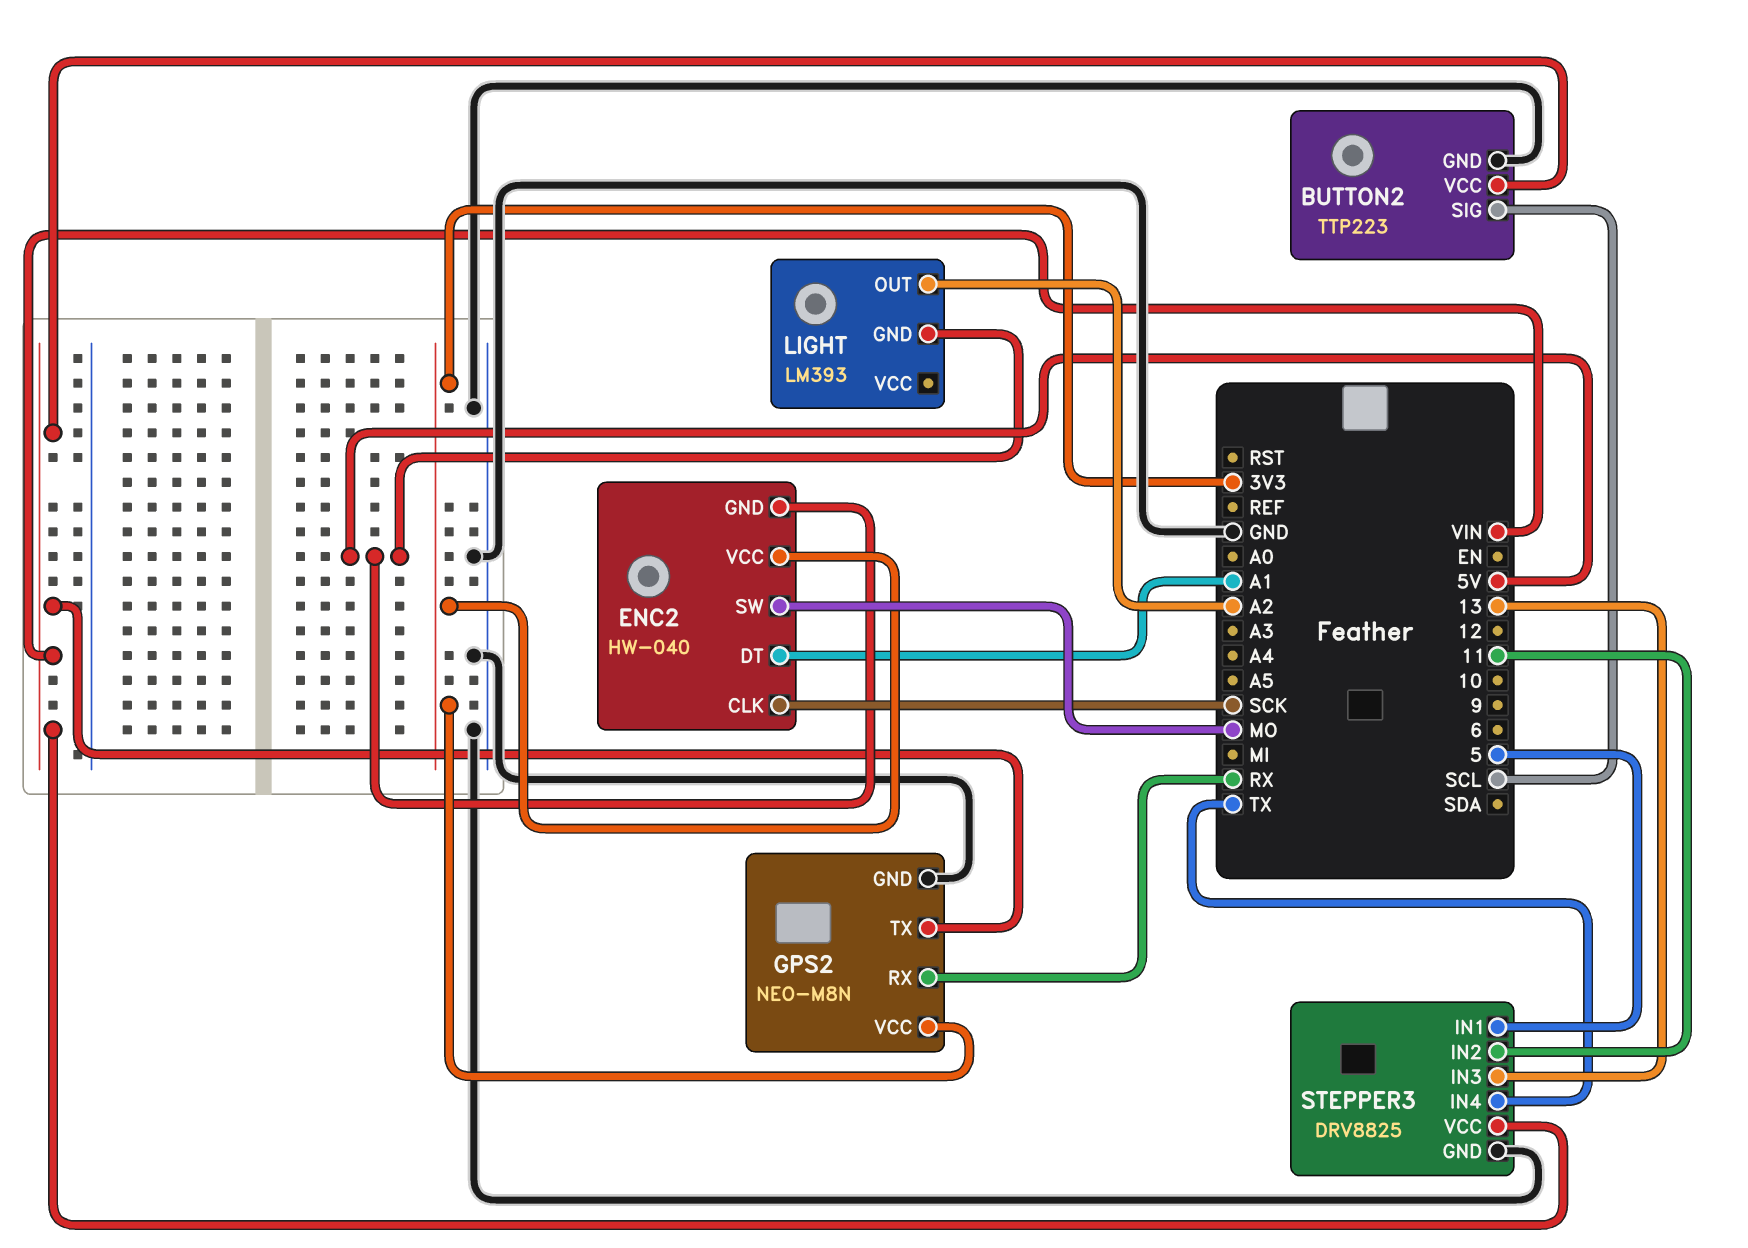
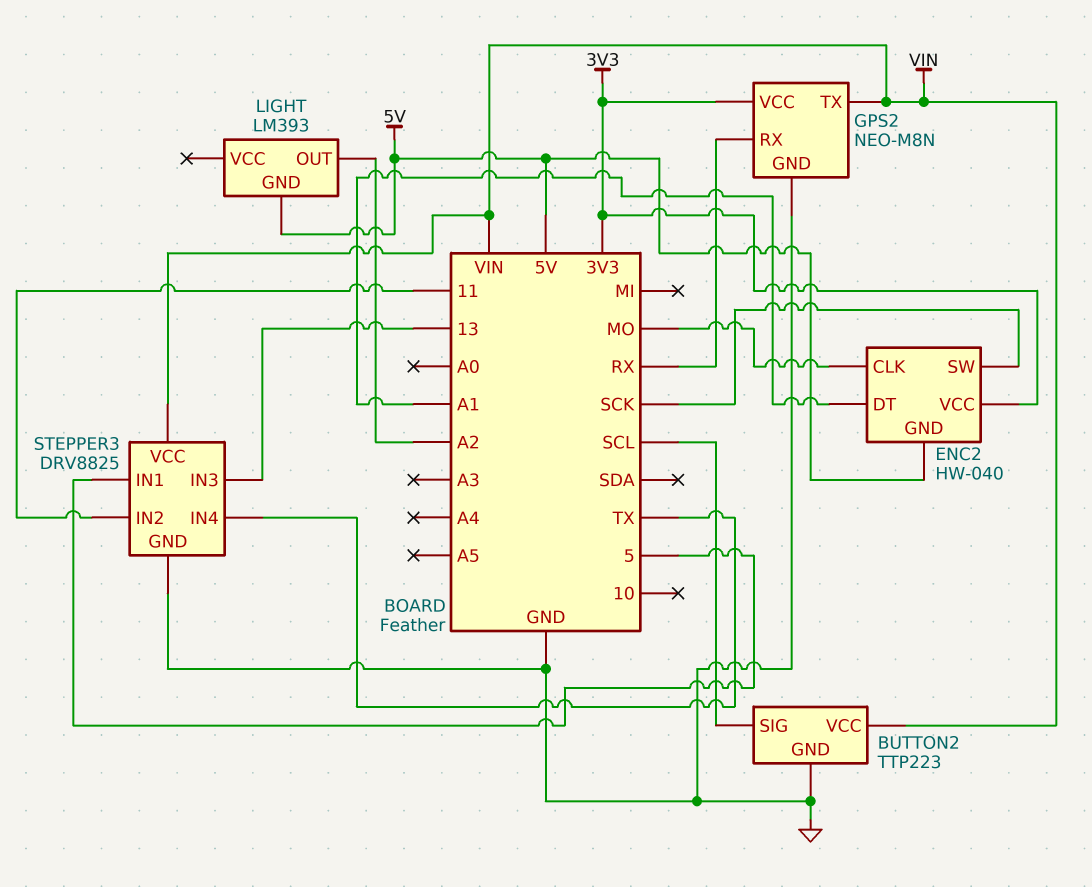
ENC2 pin CLK: SCK -> MO
ENC2 pin SW: MO -> SCK

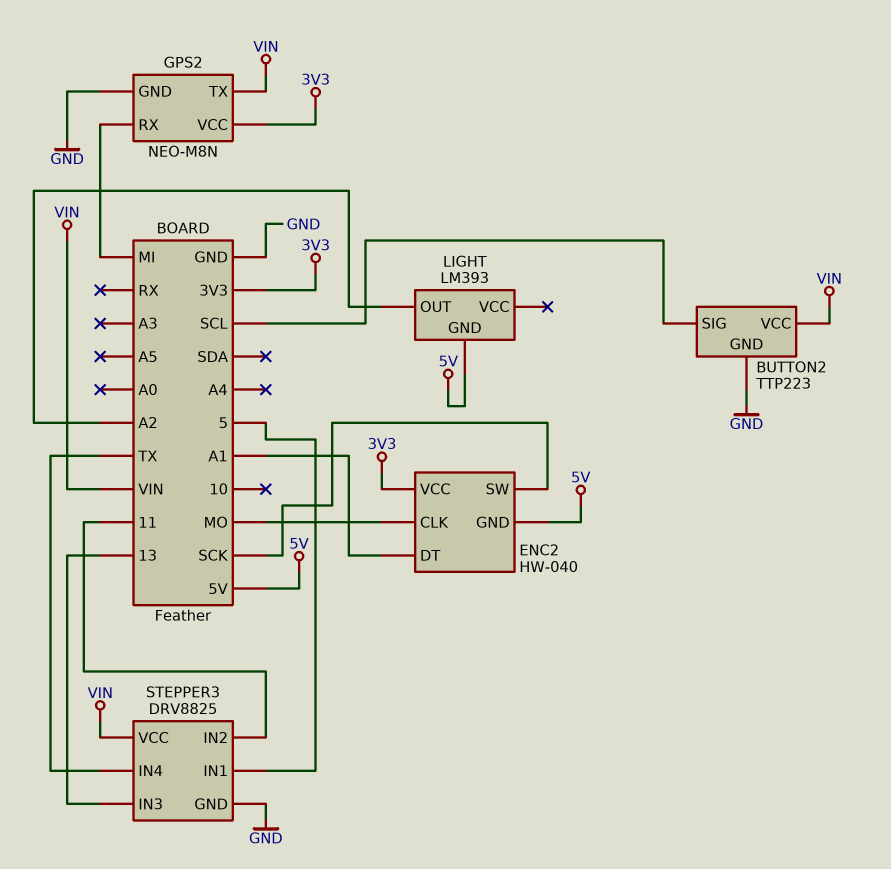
GPS2 pin RX: RX -> MI

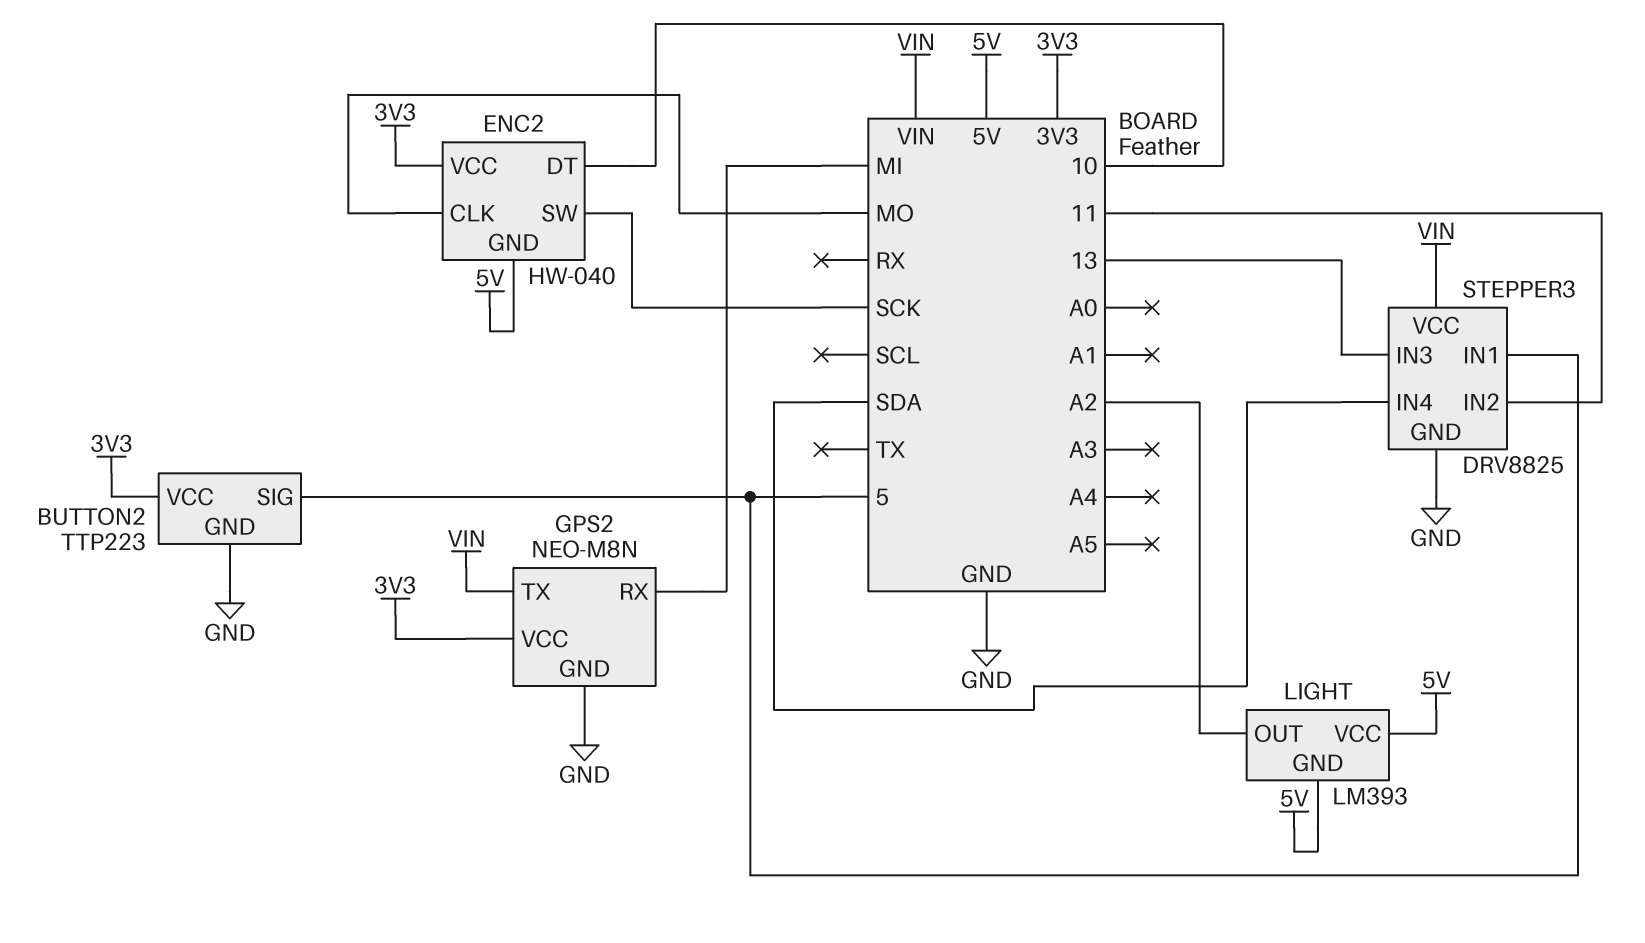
BUTTON2 pin SIG: SCL -> 5
BUTTON2 pin VCC: VIN -> 3V3
ENC2 pin DT: A1 -> 10
LIGHT pin VCC: none -> 5V
STEPPER3 pin IN4: TX -> SDA

